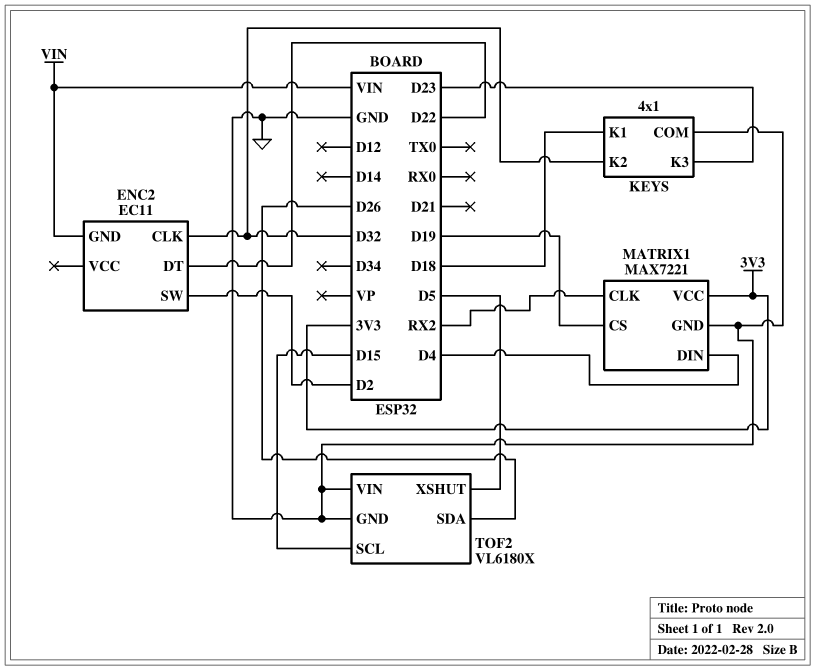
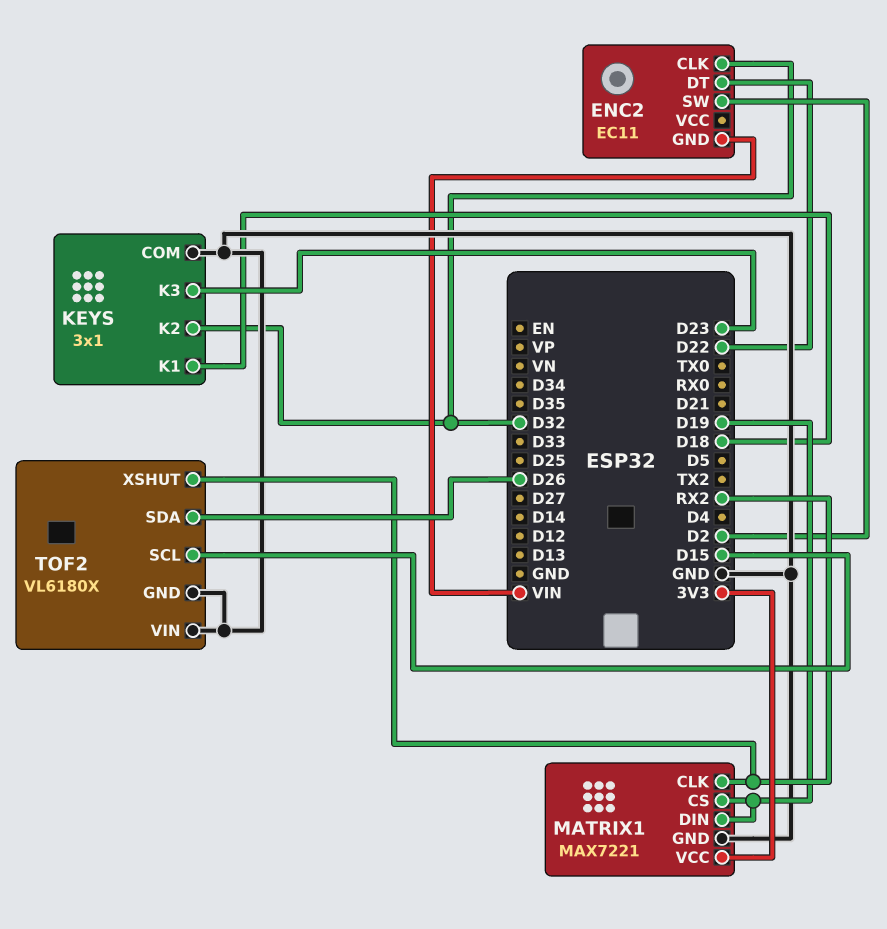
KEYS: 4x1 -> 3x1
MATRIX1 pin DIN: D4 -> D19
TOF2 pin XSHUT: D5 -> RX2

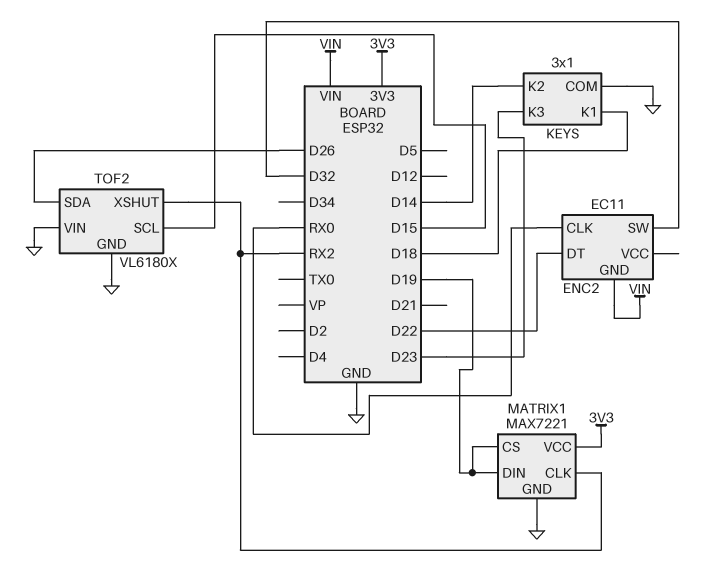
ENC2 pin CLK: D32 -> RX0
ENC2 pin SW: D2 -> D32
KEYS pin K2: D32 -> D14

